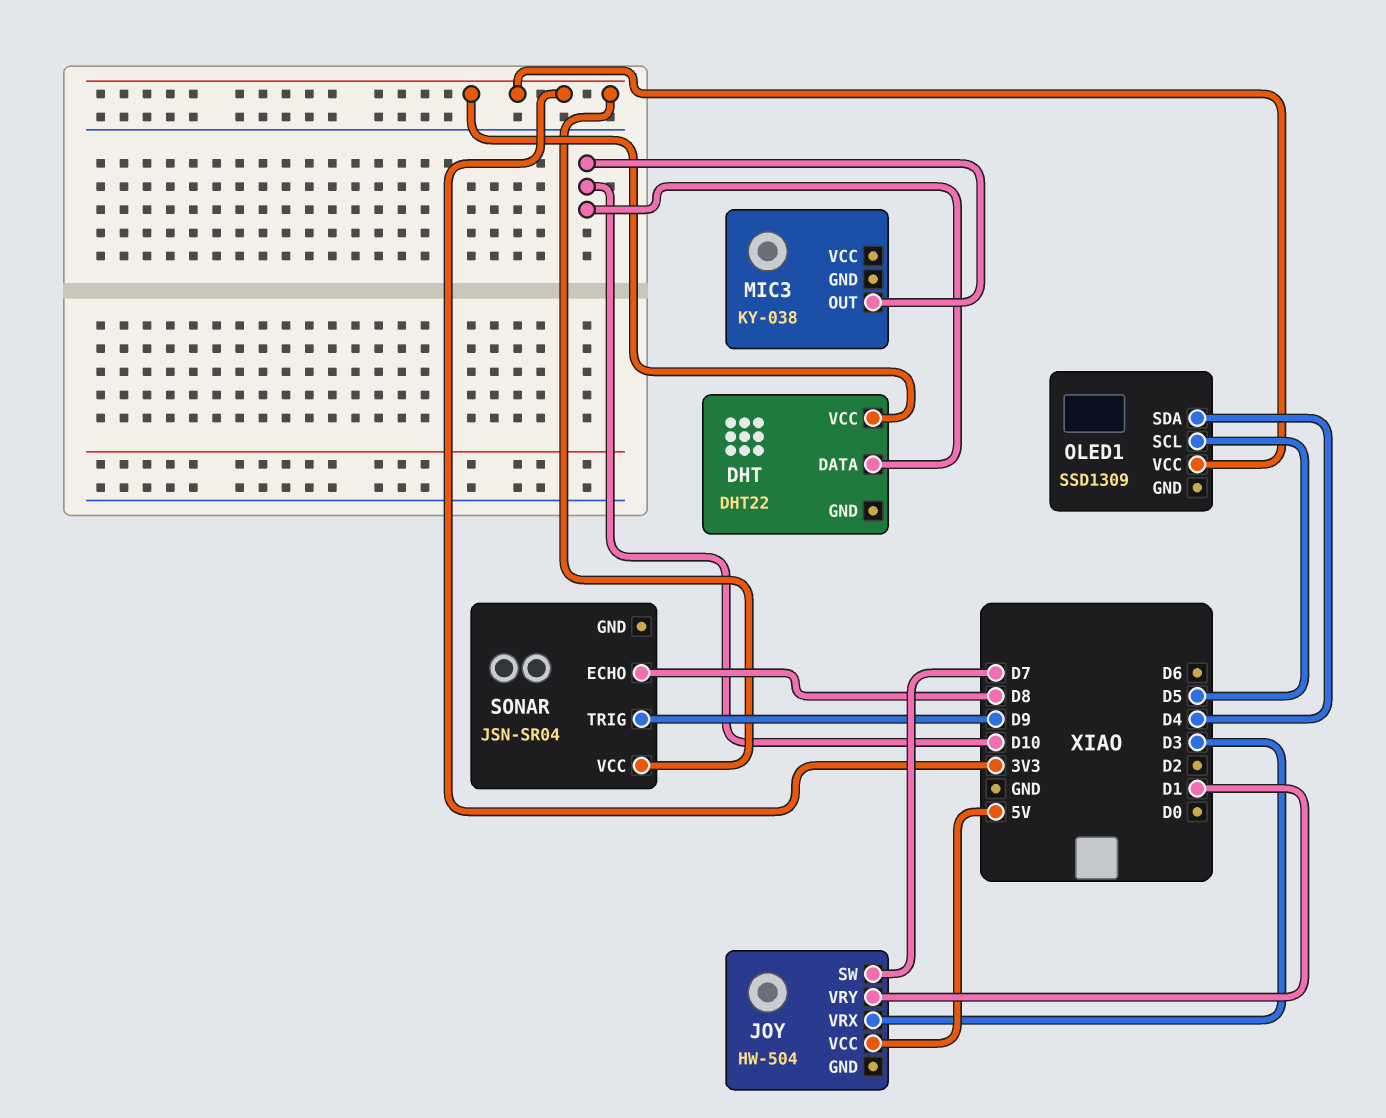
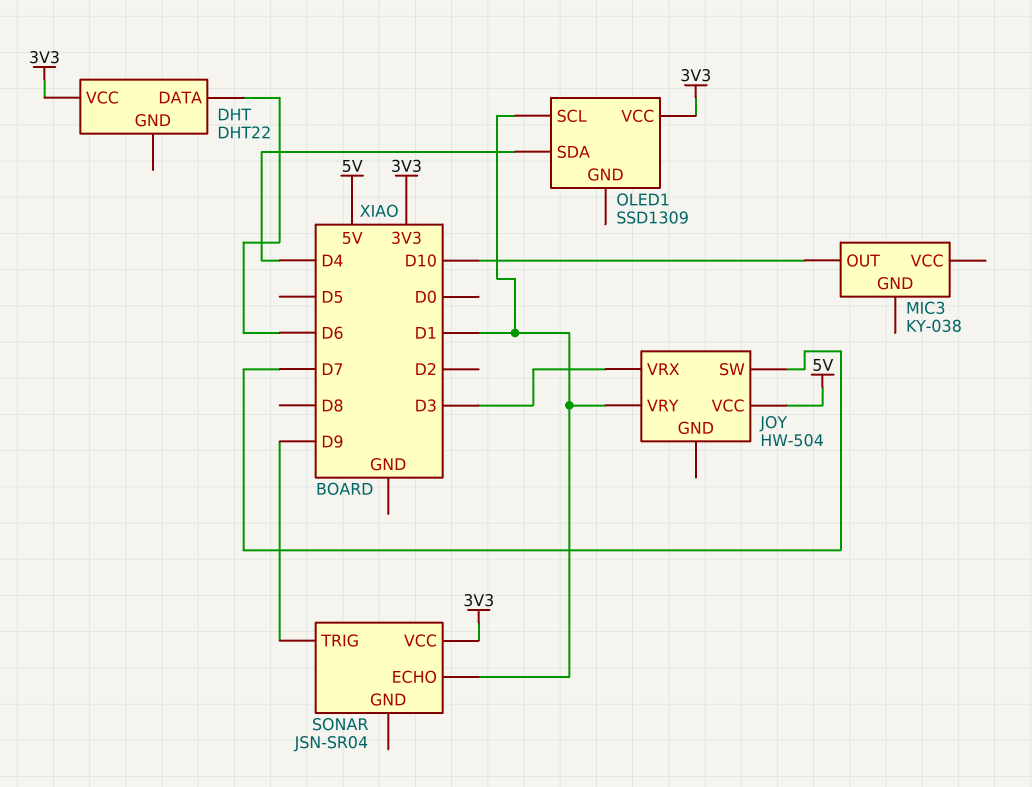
DHT pin DATA: D10 -> D6
OLED1 pin SCL: D5 -> D1
SONAR pin ECHO: D8 -> D1

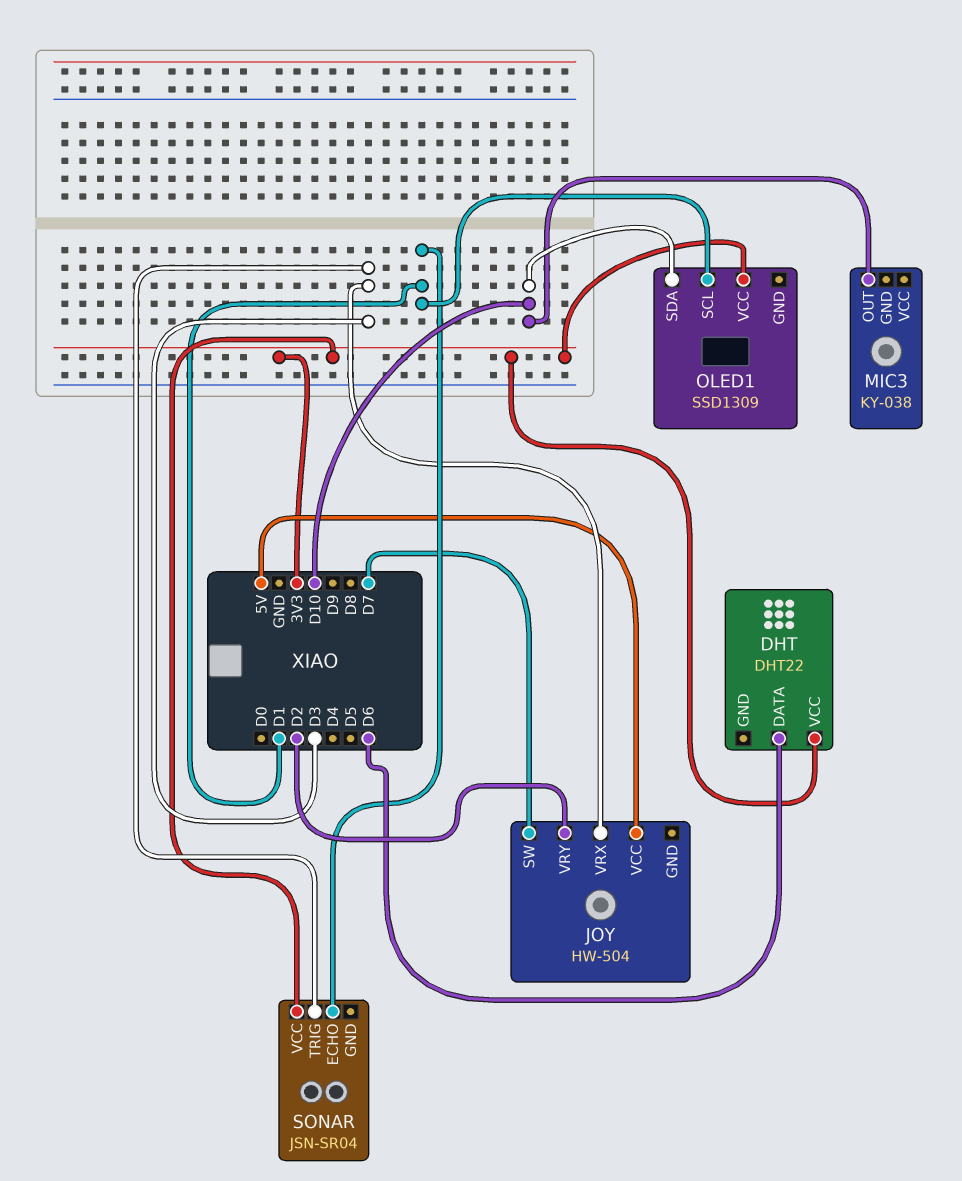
JOY pin VRY: D1 -> D2
OLED1 pin SDA: D4 -> D10
SONAR pin TRIG: D9 -> D3

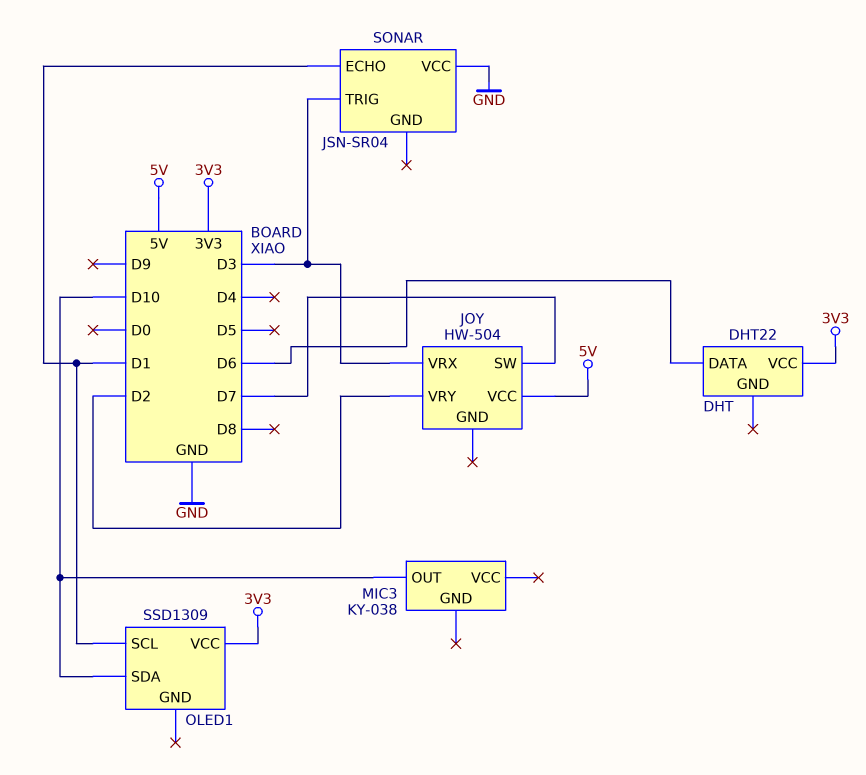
SONAR pin VCC: 3V3 -> GND

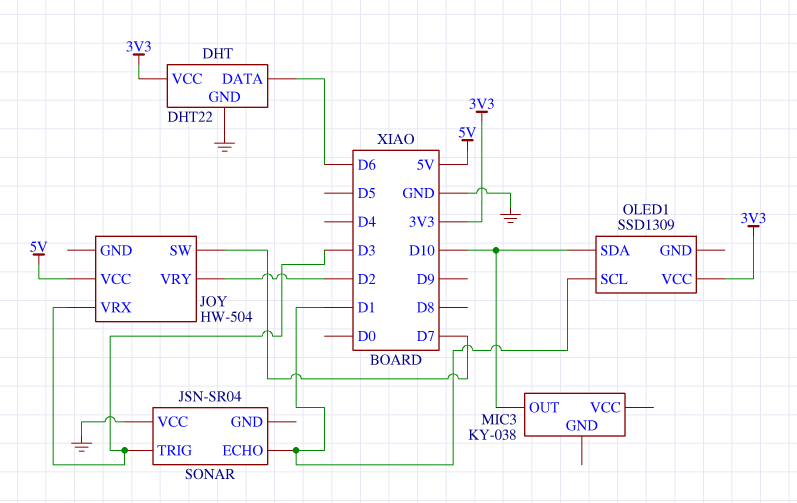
DHT pin GND: none -> GND

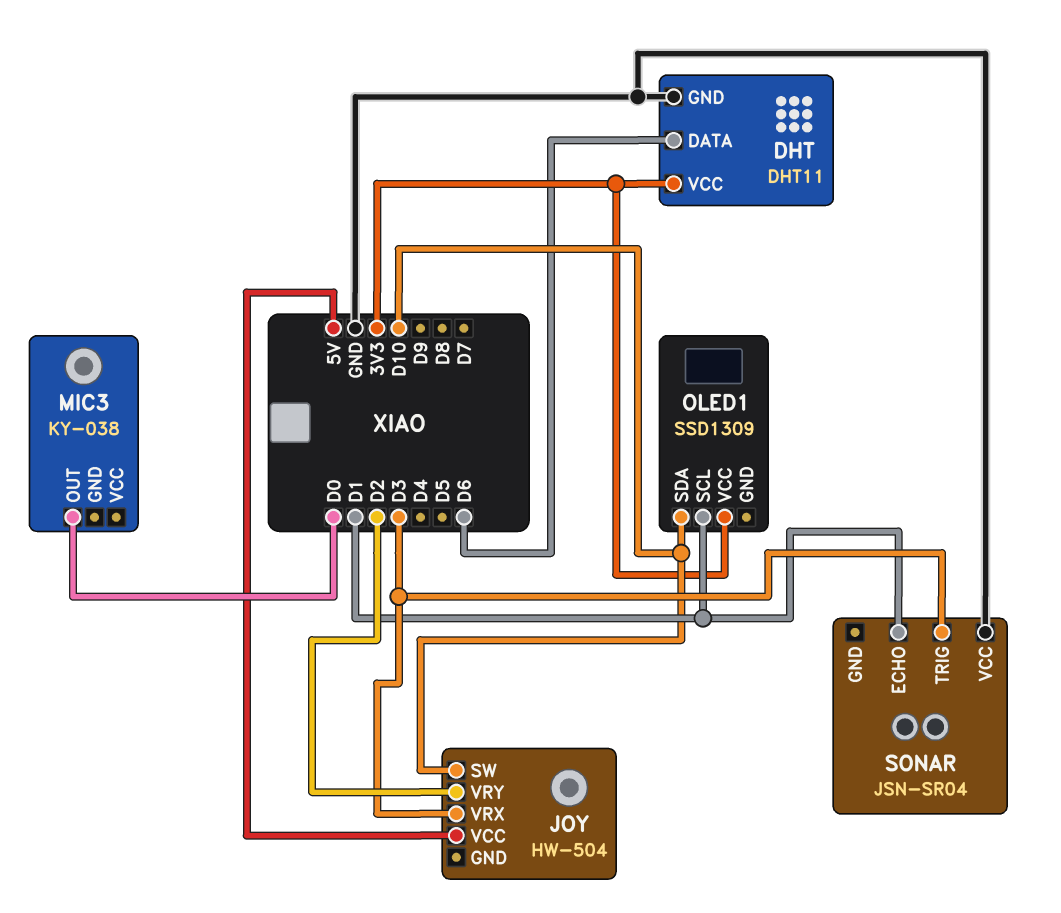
DHT: DHT22 -> DHT11
JOY pin SW: D7 -> D10
MIC3 pin OUT: D10 -> D0

